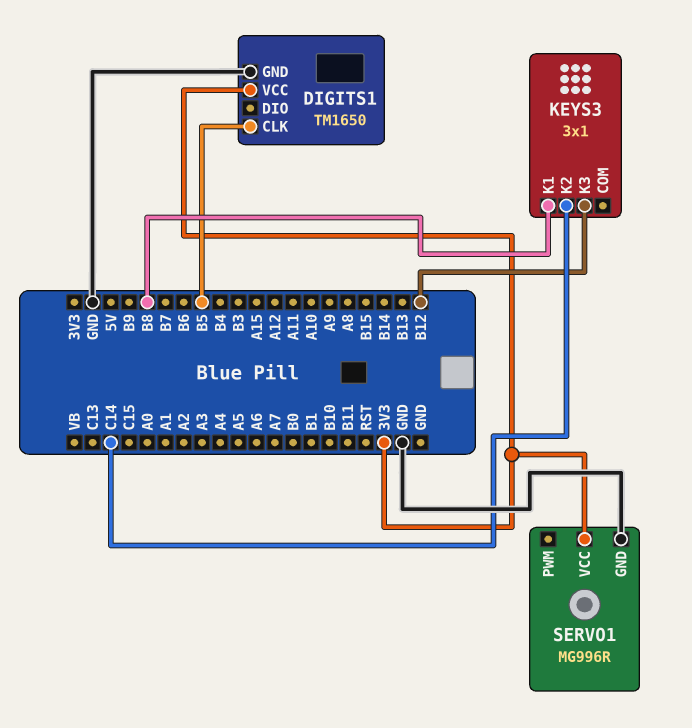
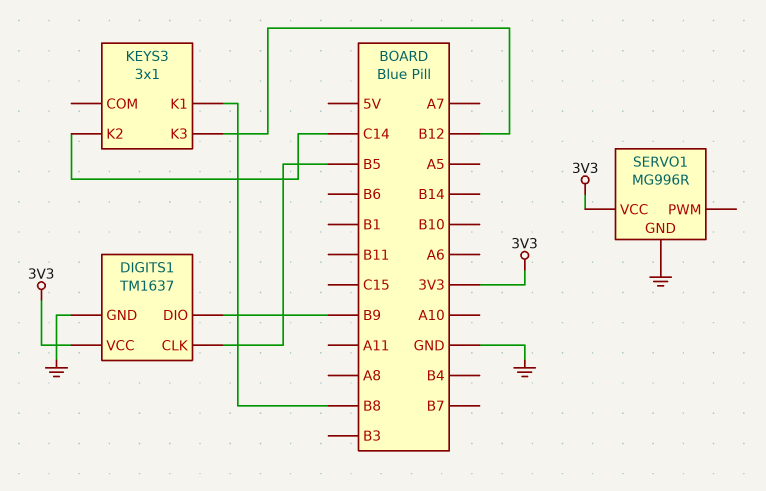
DIGITS1: TM1650 -> TM1637
DIGITS1 pin DIO: none -> B9

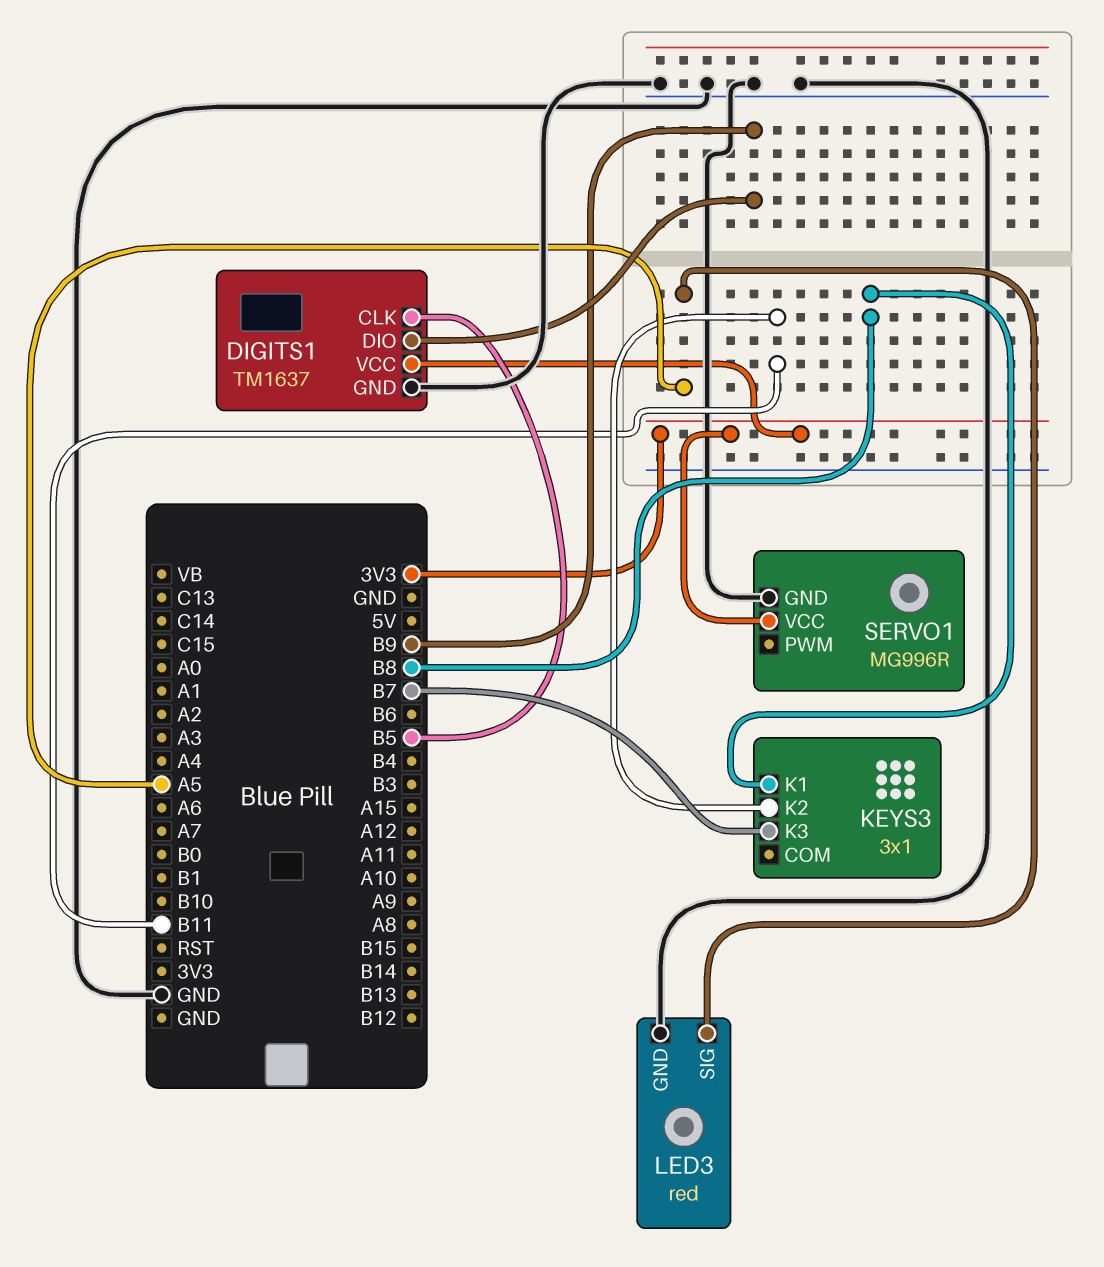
KEYS3 pin K2: C14 -> B11
KEYS3 pin K3: B12 -> B7
LED3: none -> red
LED3 pin GND: none -> GND
LED3 pin SIG: none -> A5

